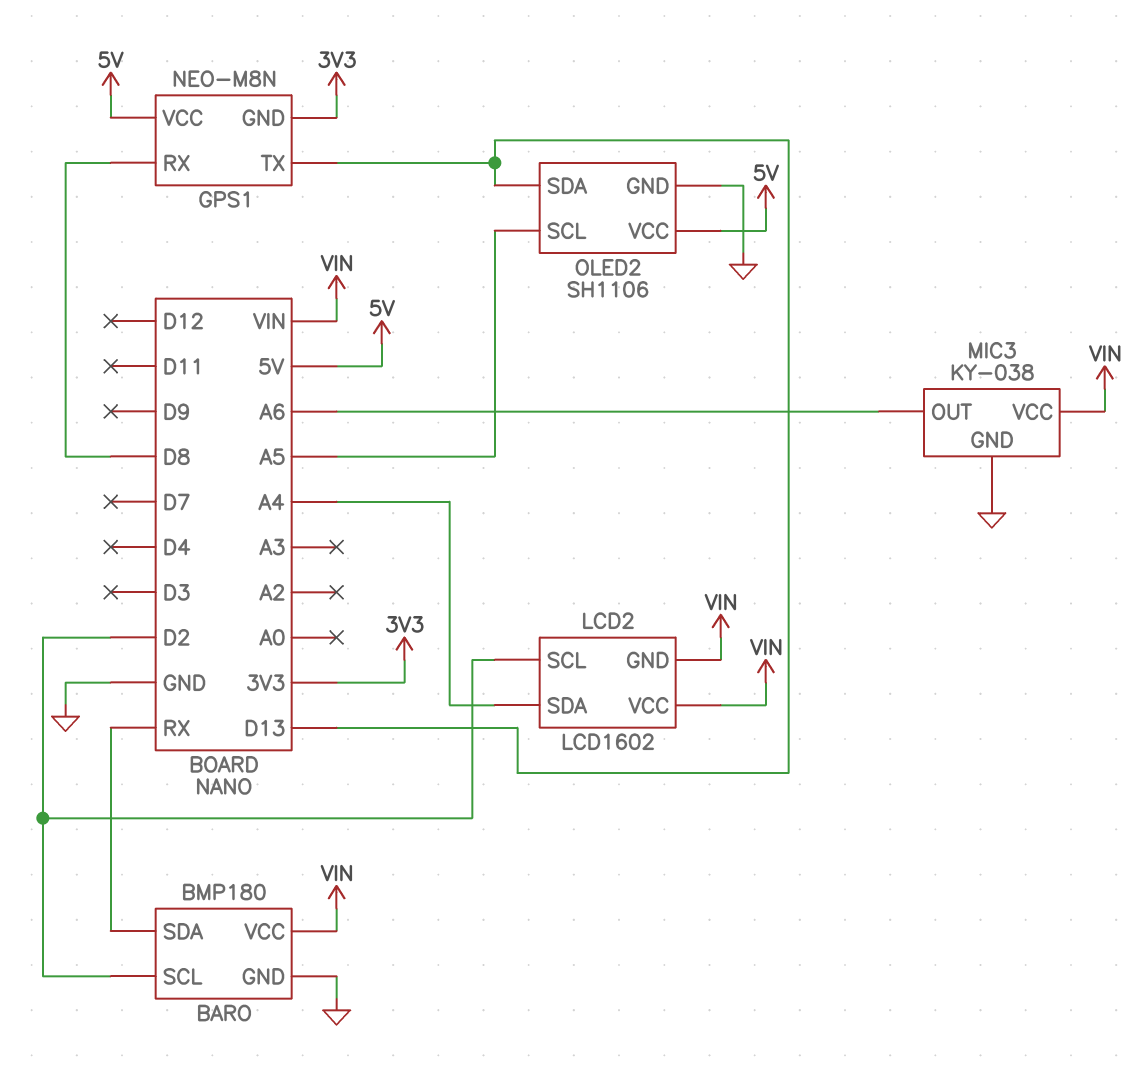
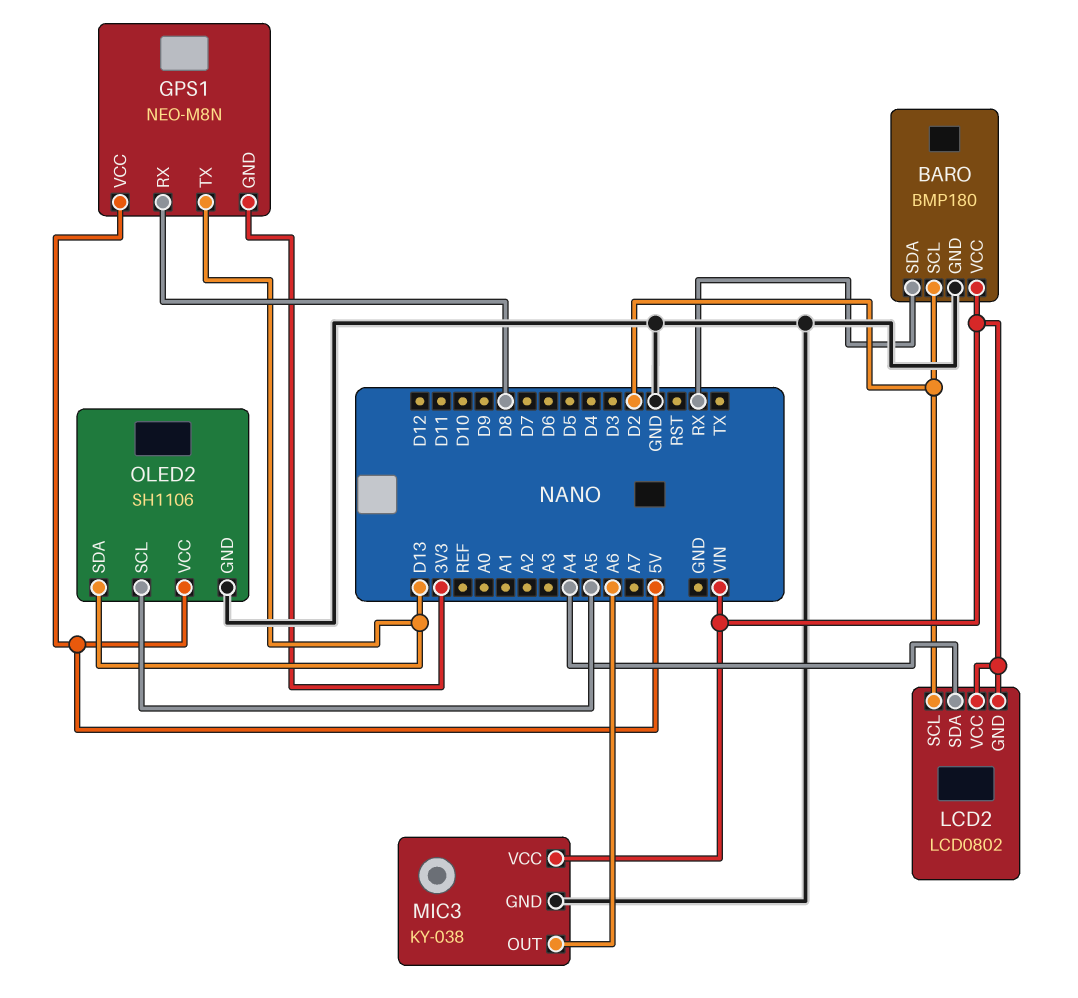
LCD2: LCD1602 -> LCD0802

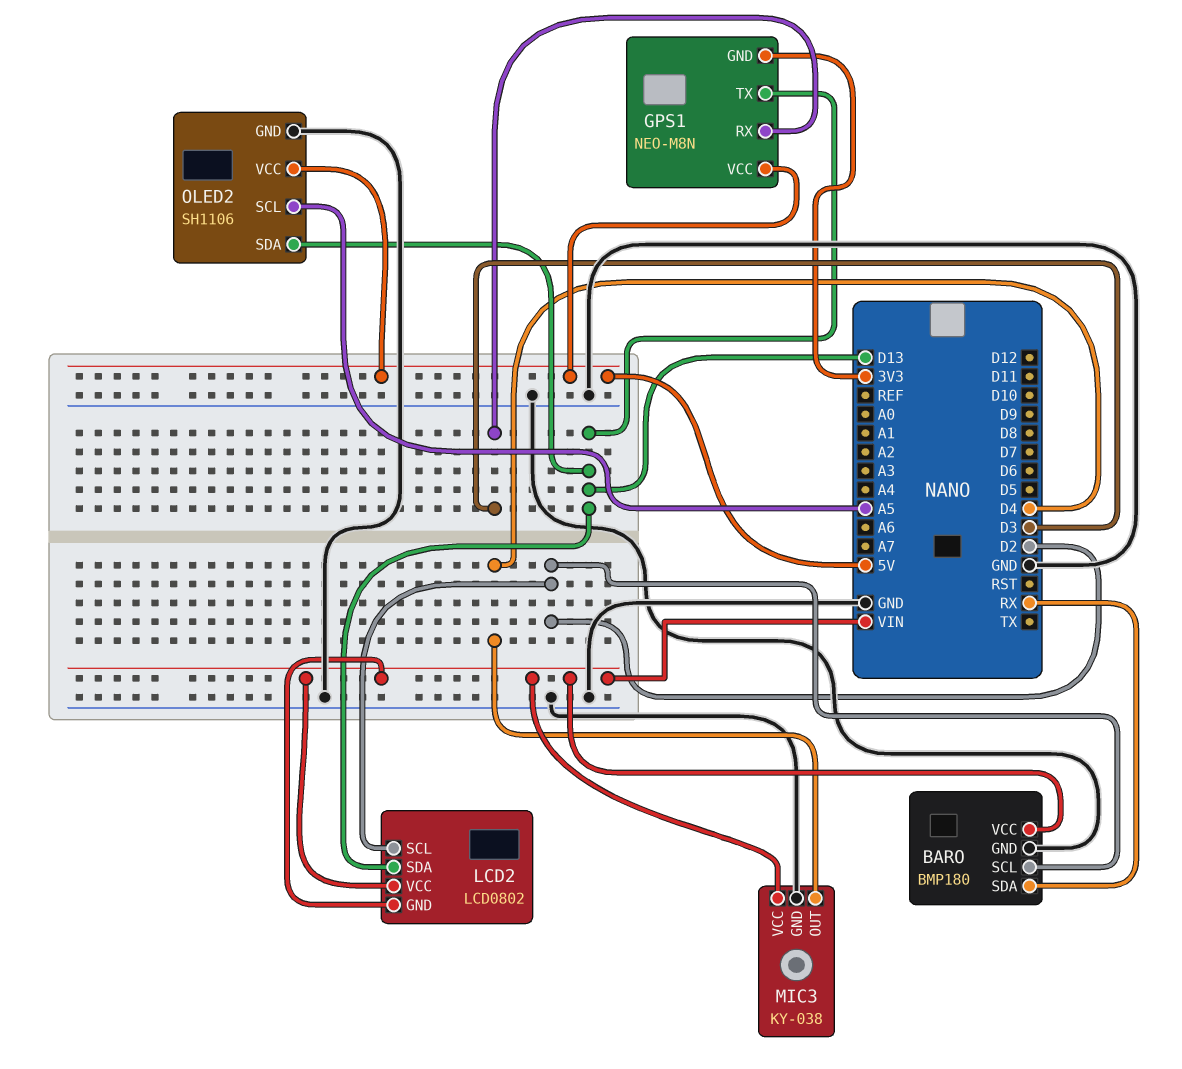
GPS1 pin RX: D8 -> D3
LCD2 pin SDA: A4 -> D13
MIC3 pin OUT: A6 -> D4

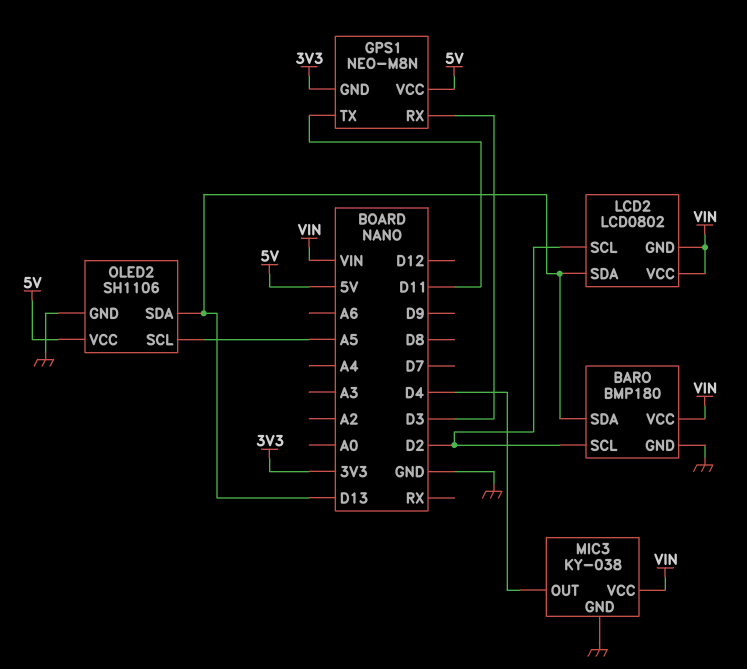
BARO pin SDA: RX -> D13
GPS1 pin TX: D13 -> D11

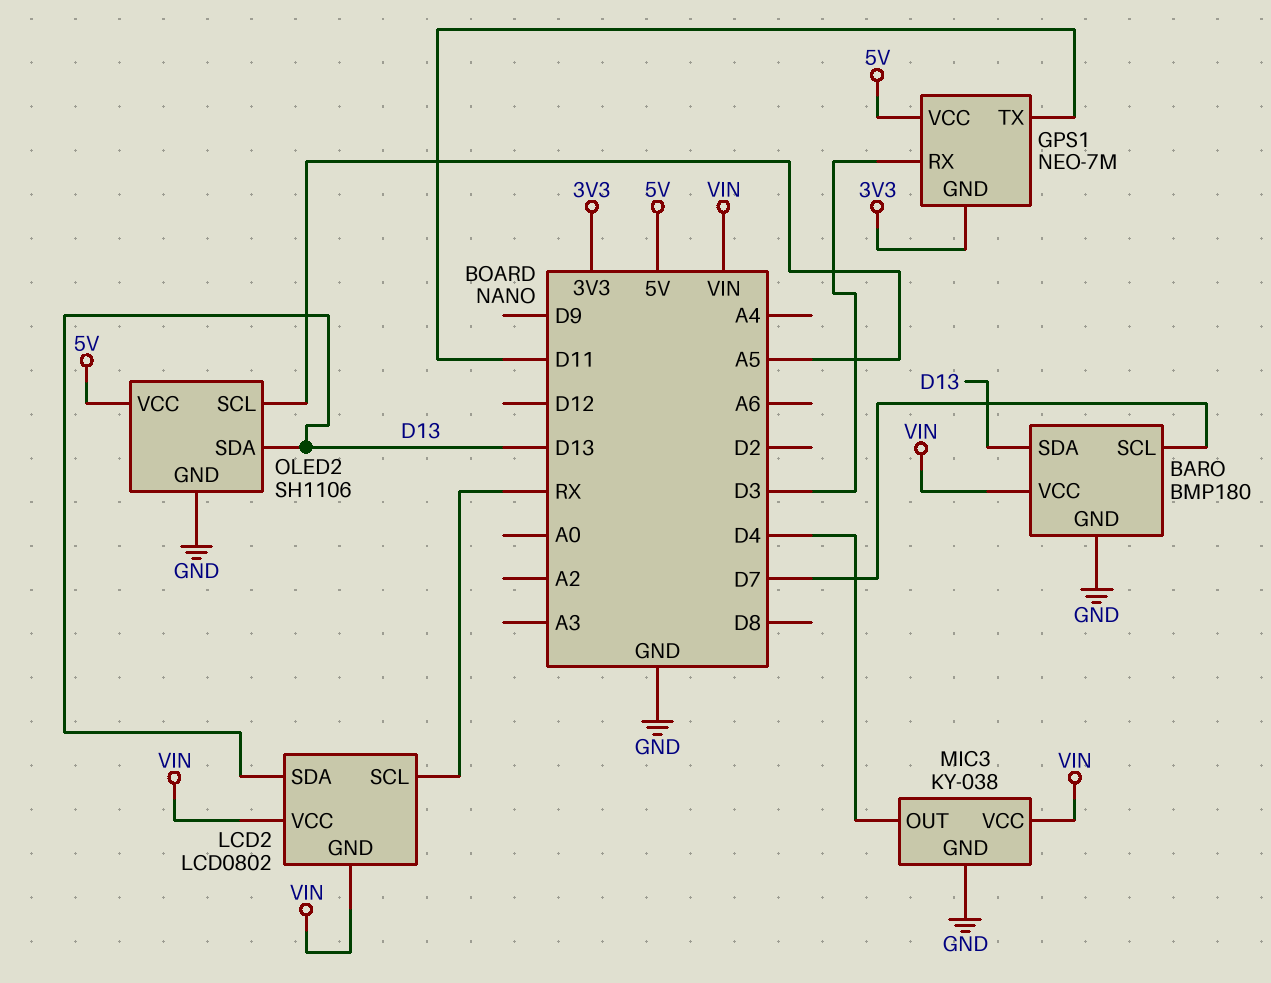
BARO pin SCL: D2 -> D7
GPS1: NEO-M8N -> NEO-7M
LCD2 pin SCL: D2 -> RX

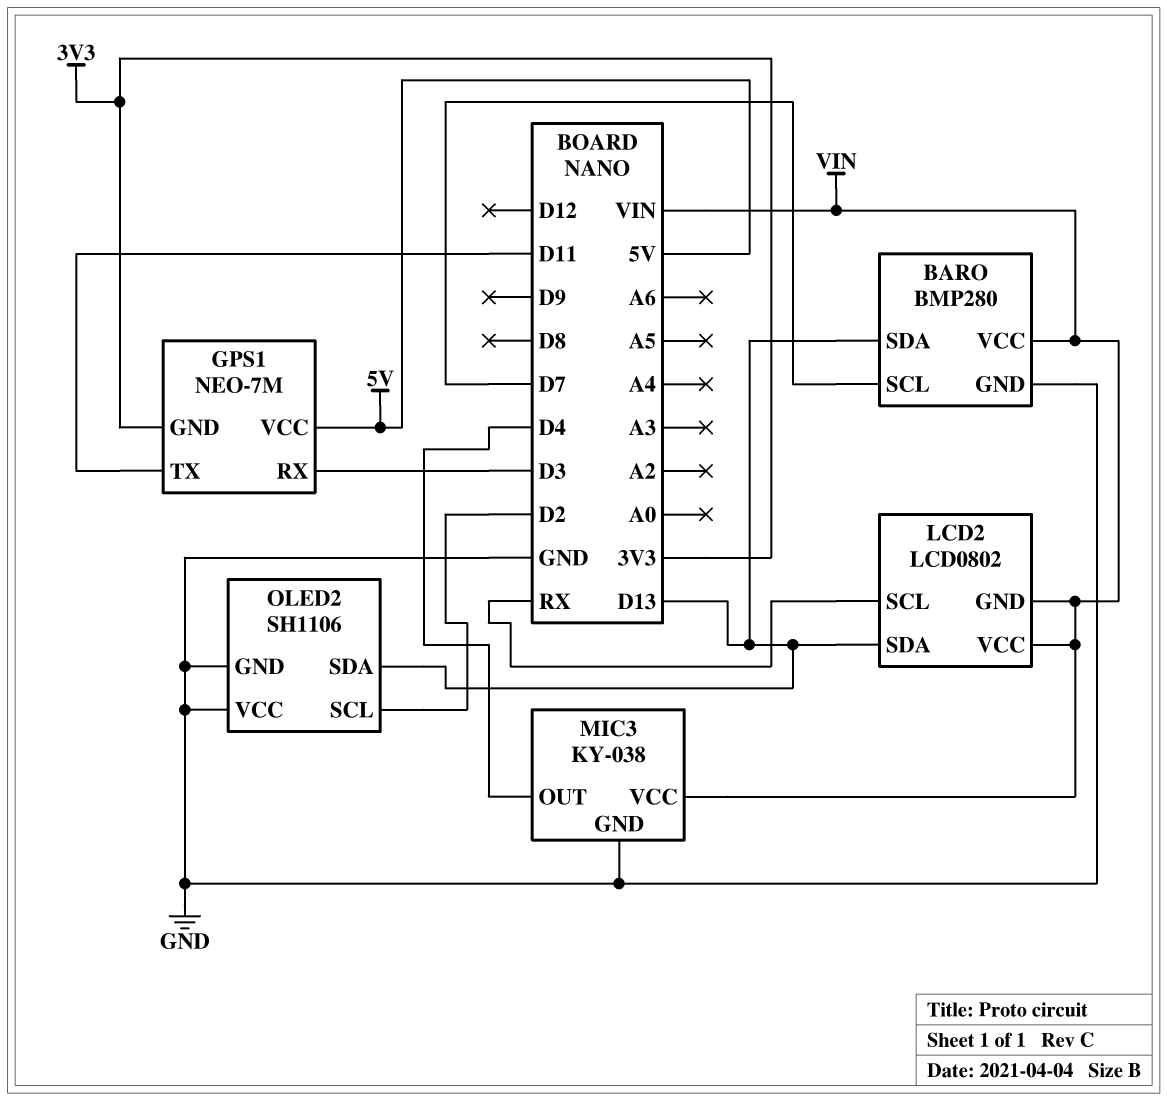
BARO: BMP180 -> BMP280
OLED2 pin SCL: A5 -> D2
OLED2 pin VCC: 5V -> GND

